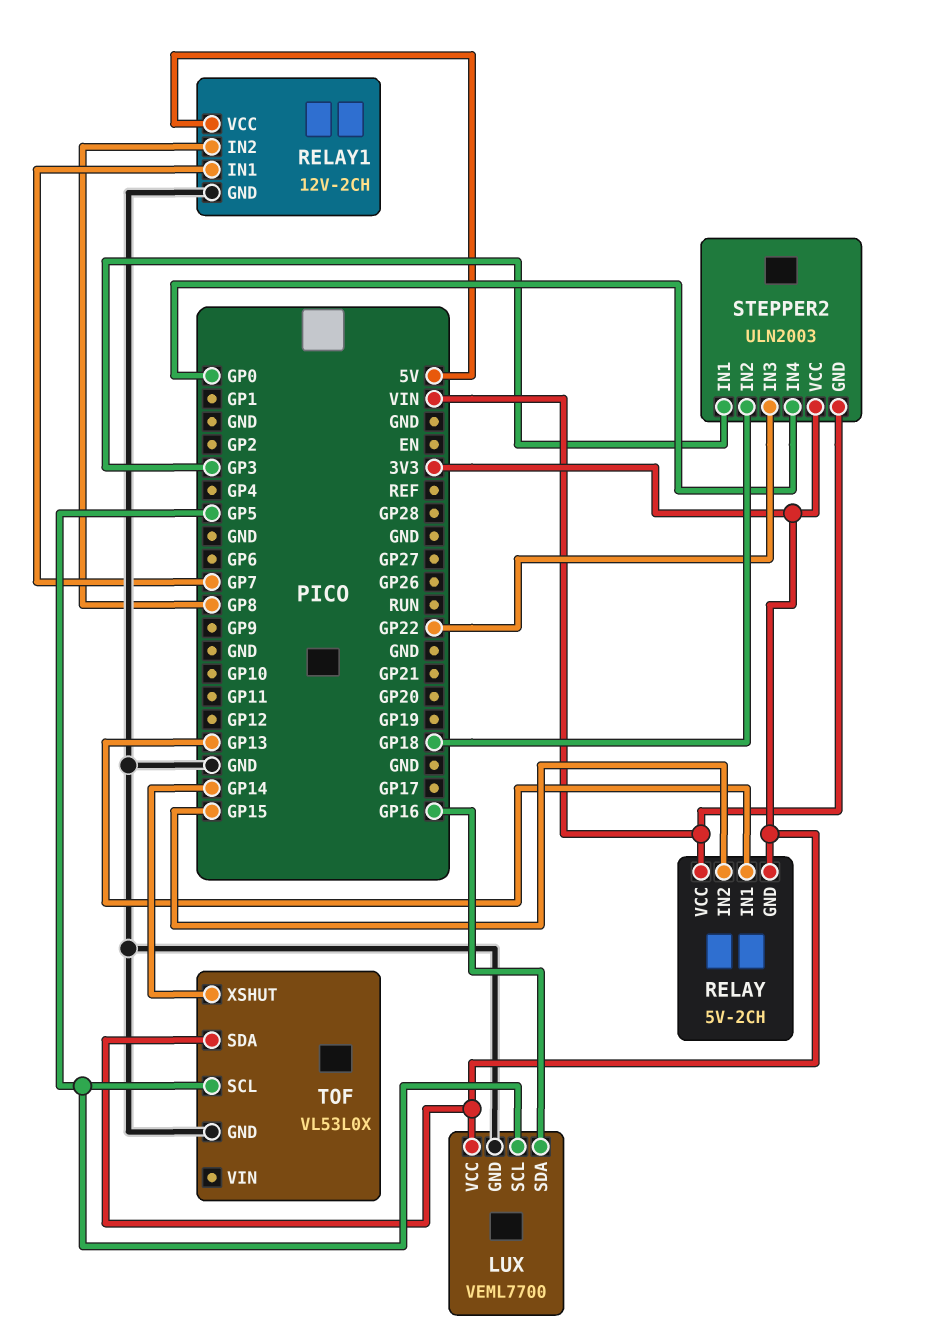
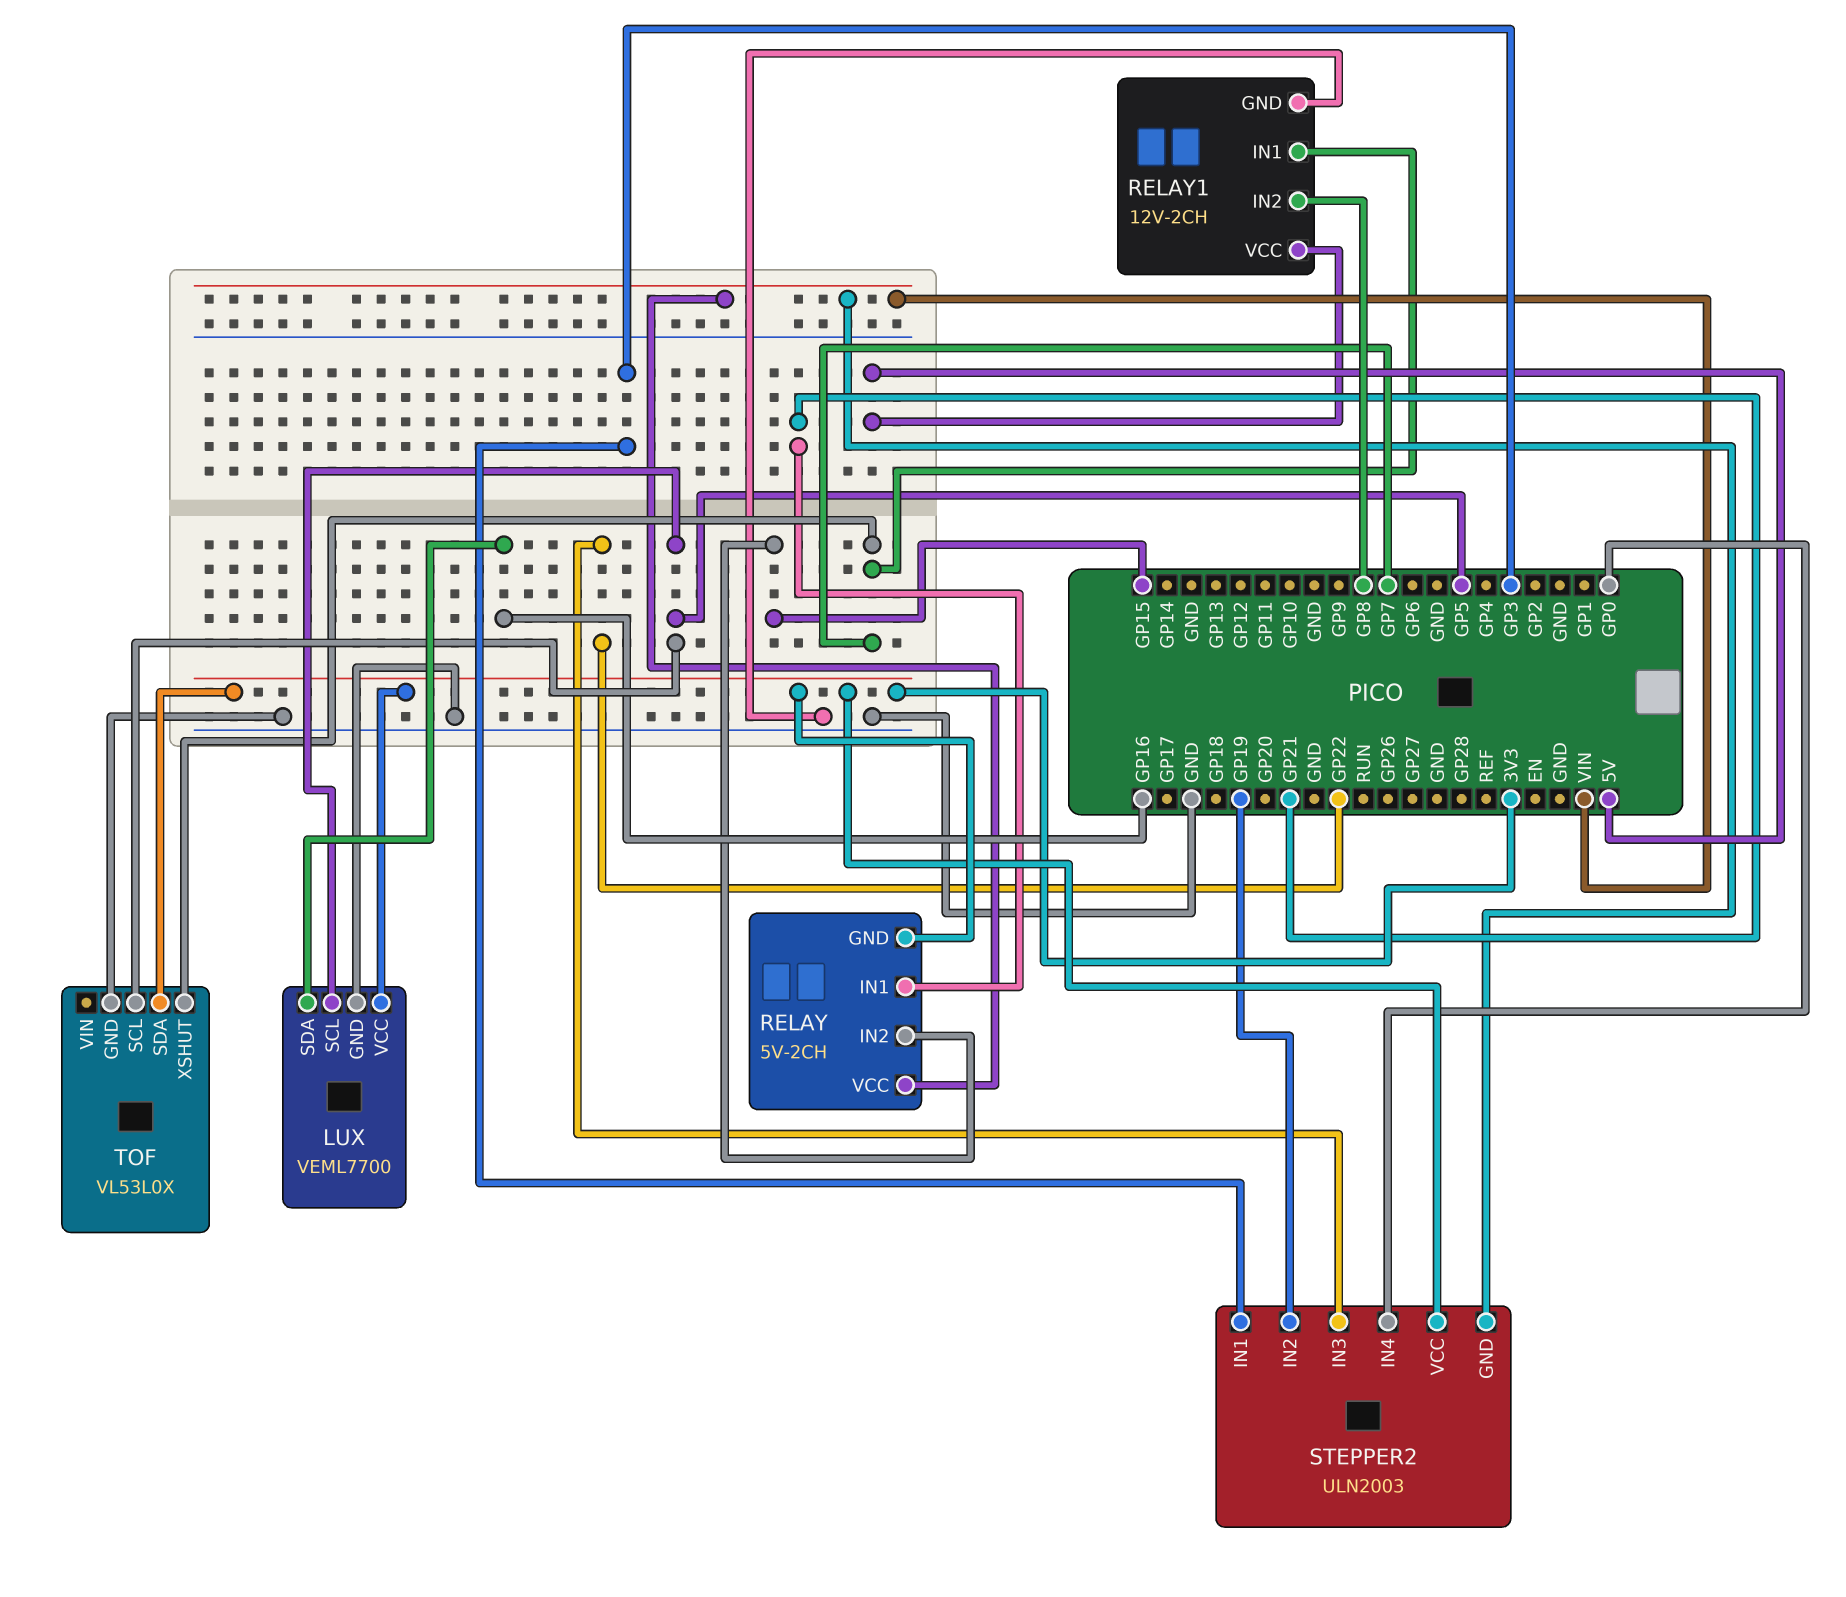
RELAY pin IN1: GP13 -> GP21
STEPPER2 pin IN2: GP18 -> GP19
TOF pin XSHUT: GP14 -> GP7

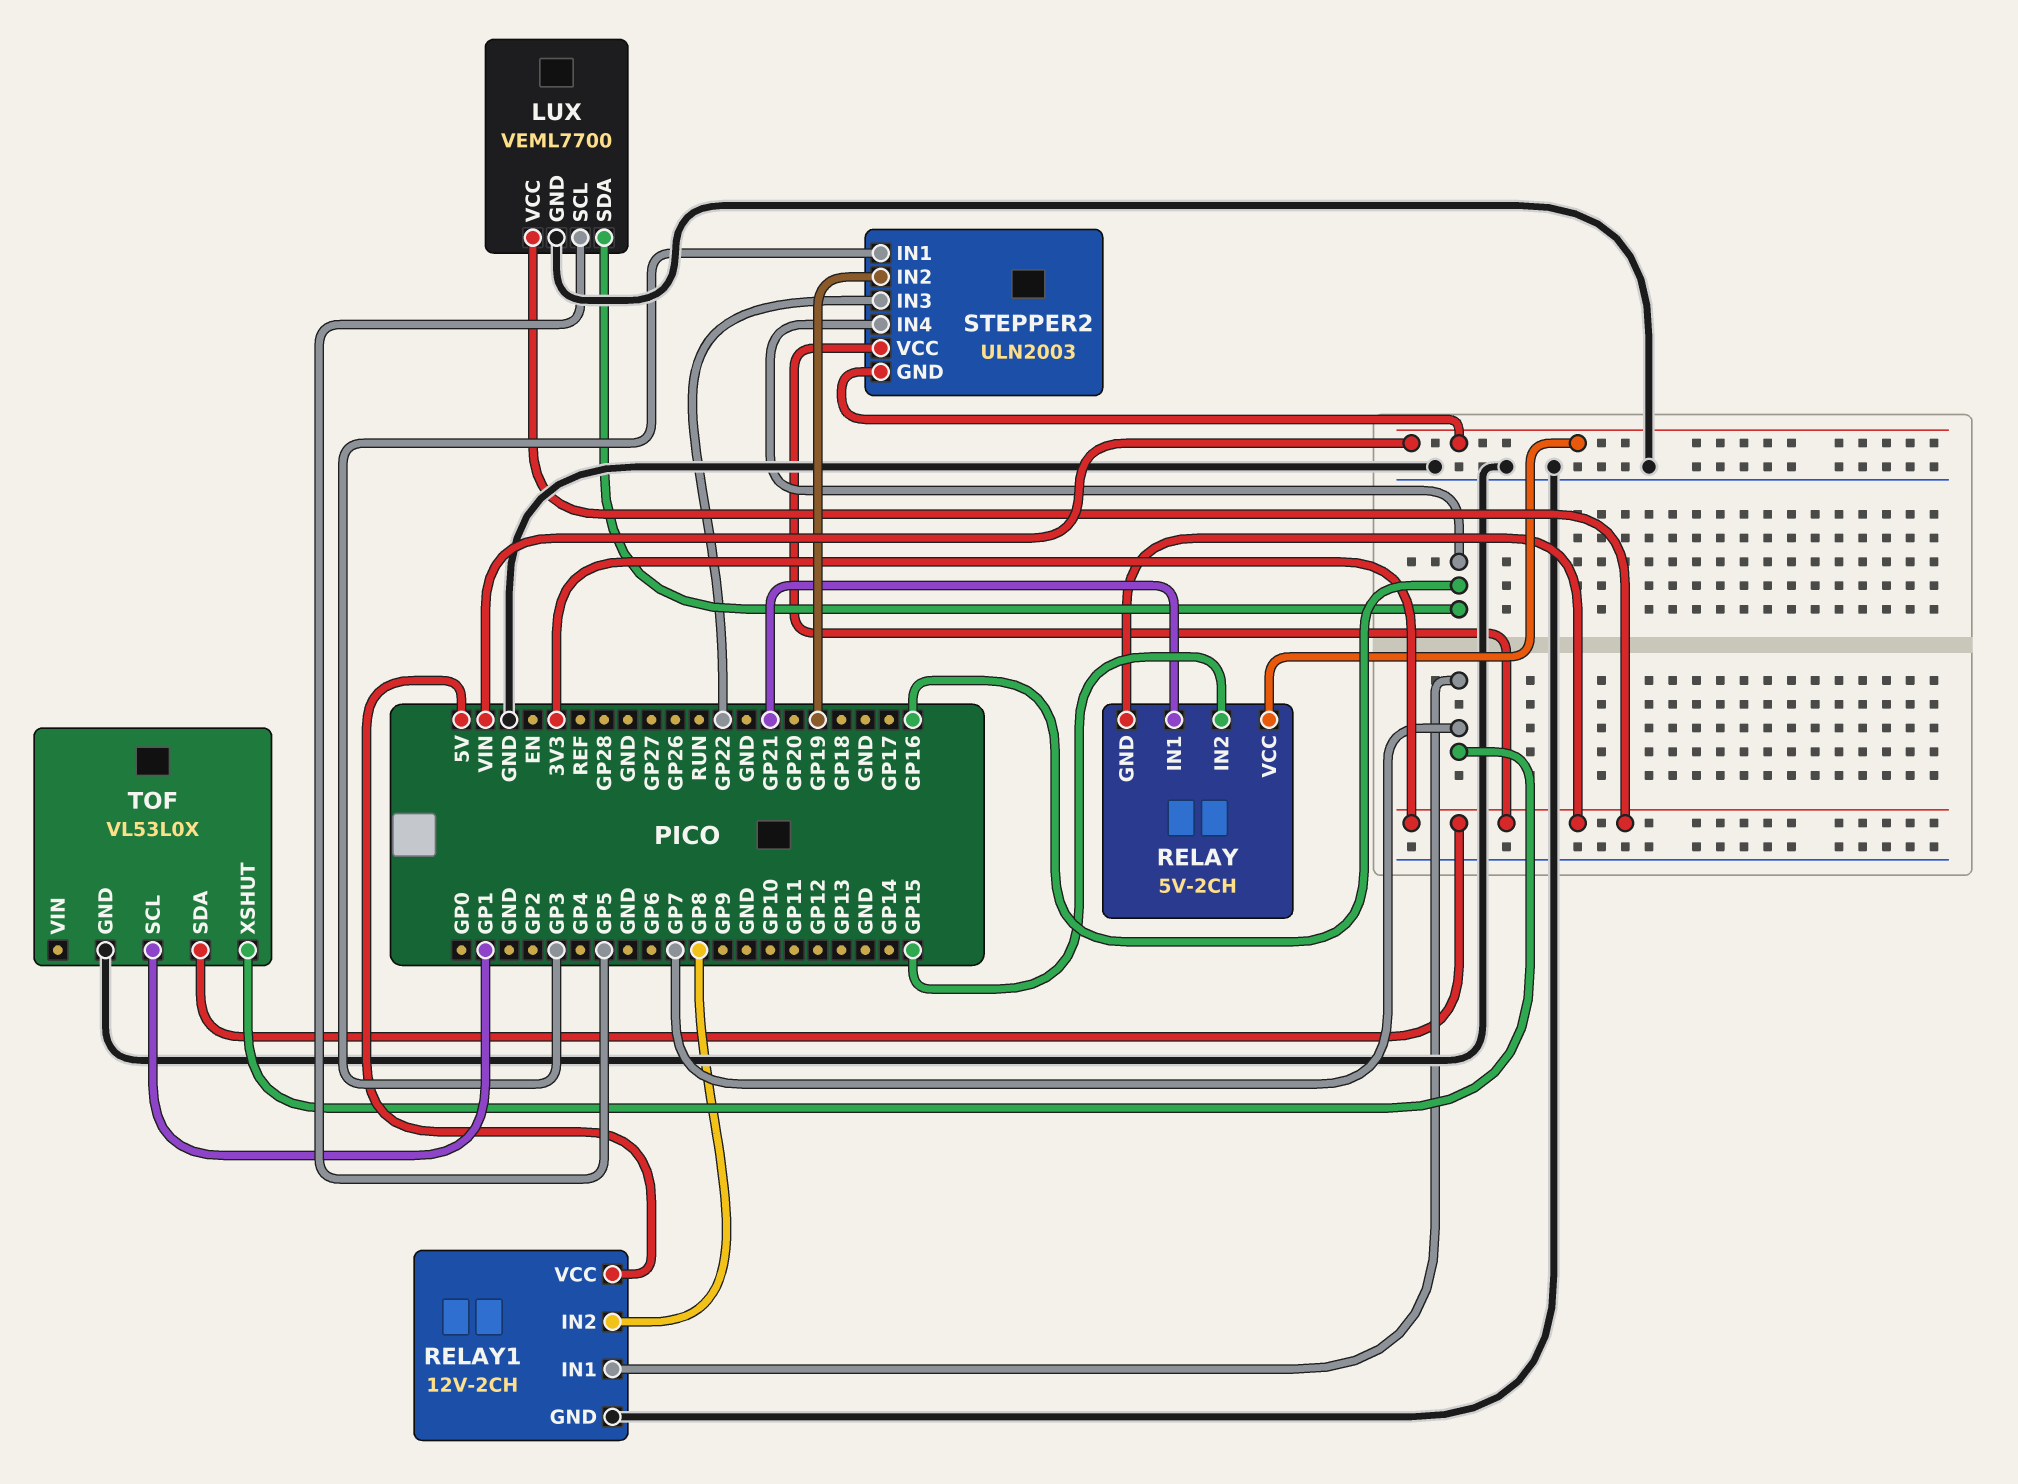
STEPPER2 pin IN4: GP0 -> GP16
TOF pin SCL: GP5 -> GP1

